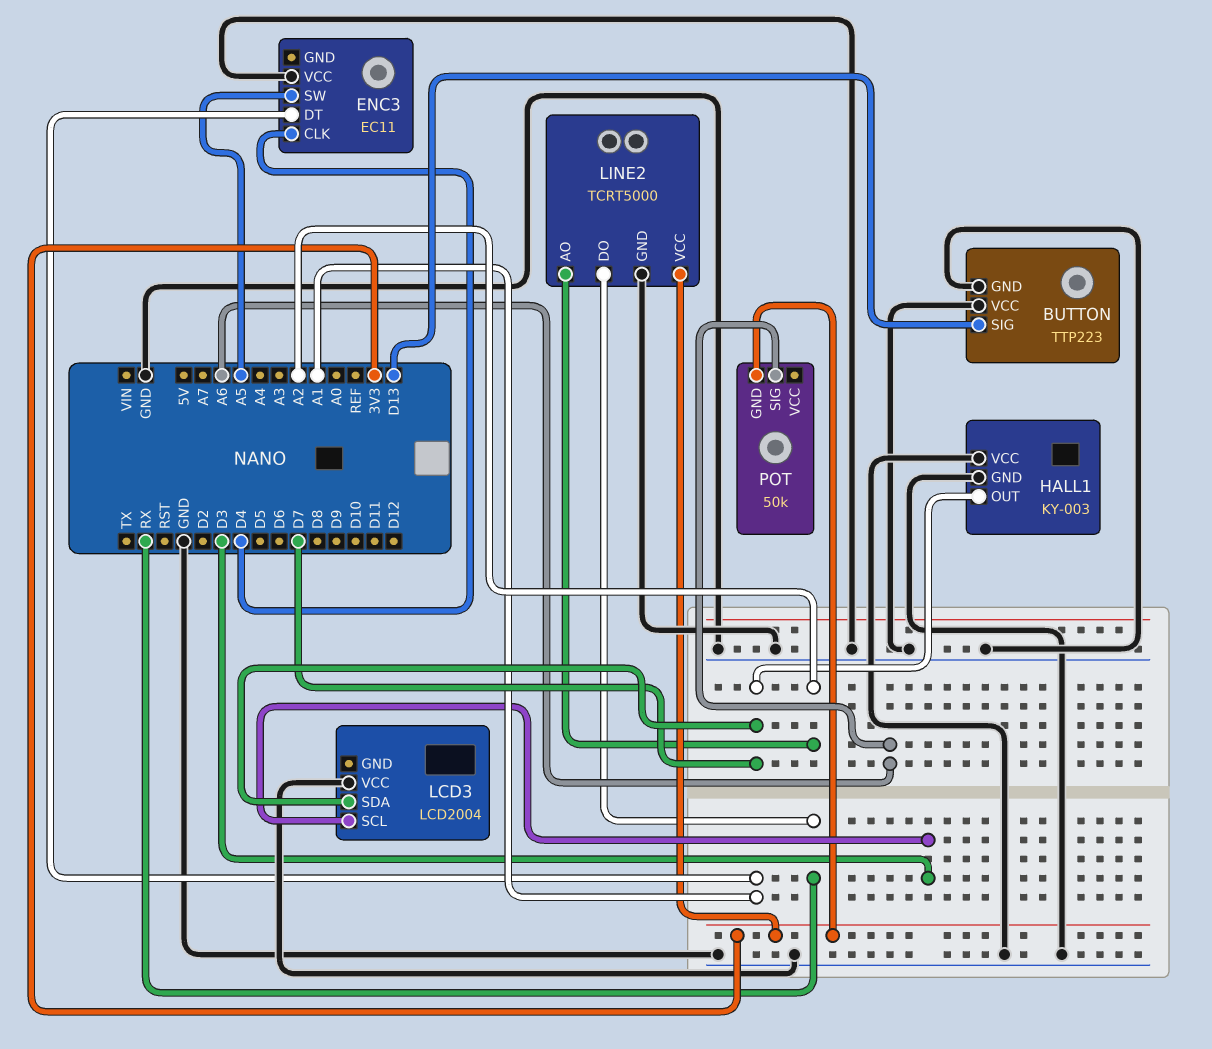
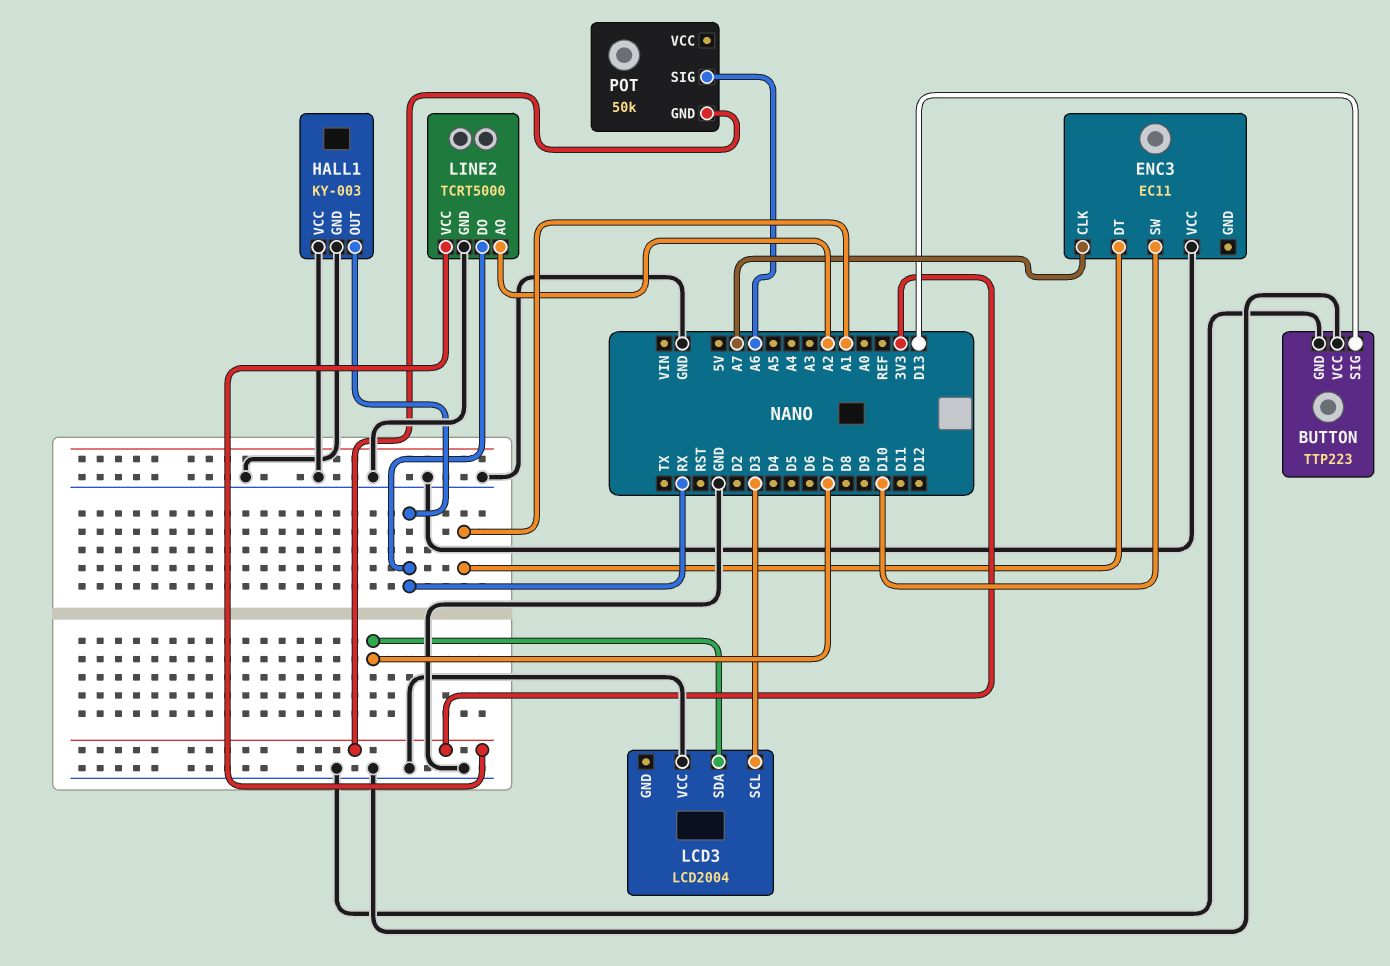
ENC3 pin CLK: D4 -> A7
ENC3 pin SW: A5 -> D10
HALL1 pin OUT: D7 -> RX

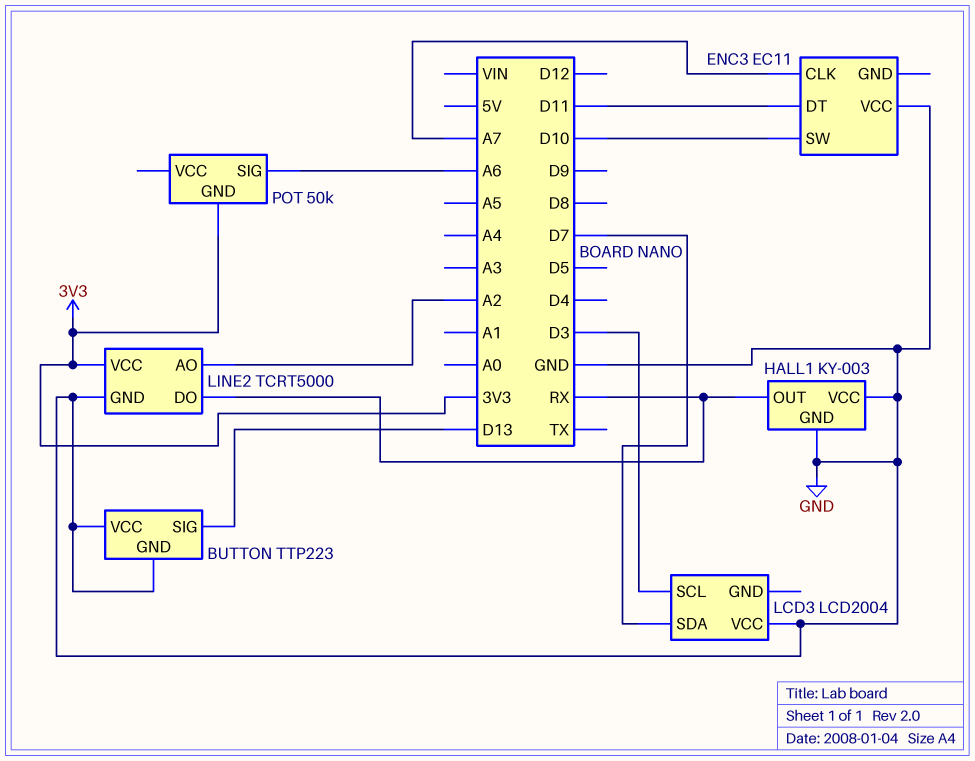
ENC3 pin DT: A1 -> D11

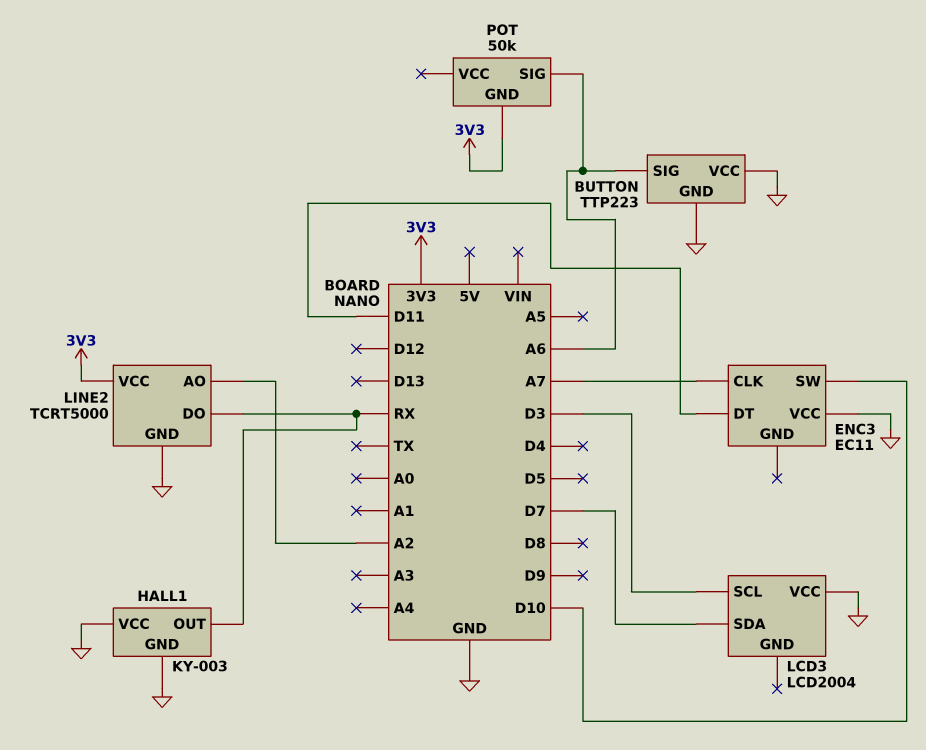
BUTTON pin SIG: D13 -> A6

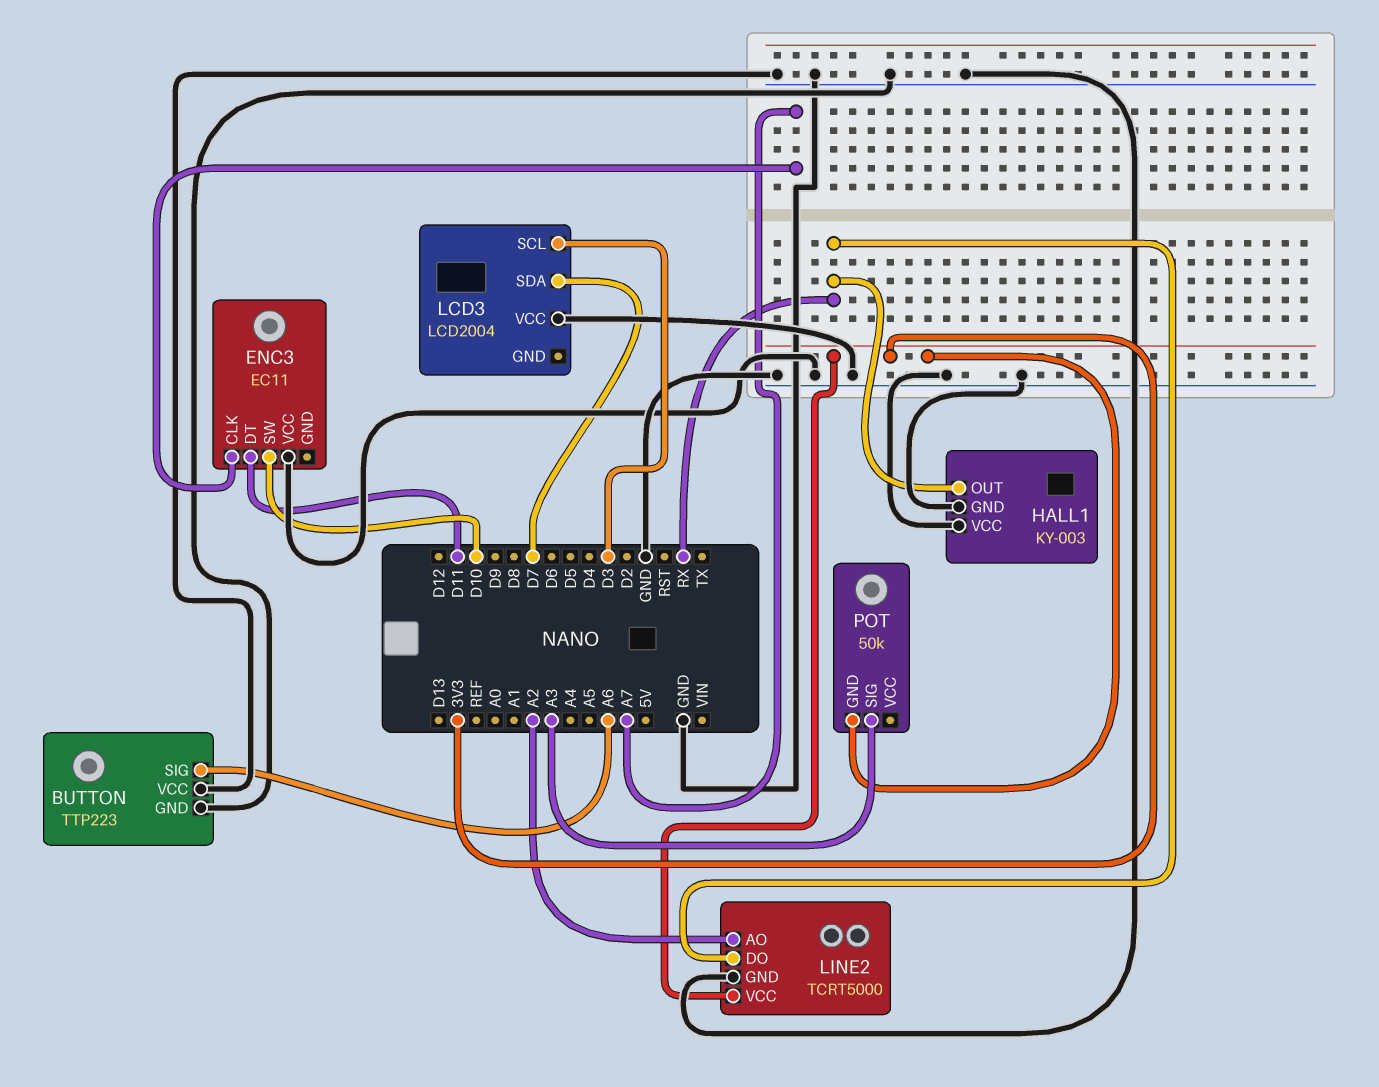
POT pin SIG: A6 -> A3

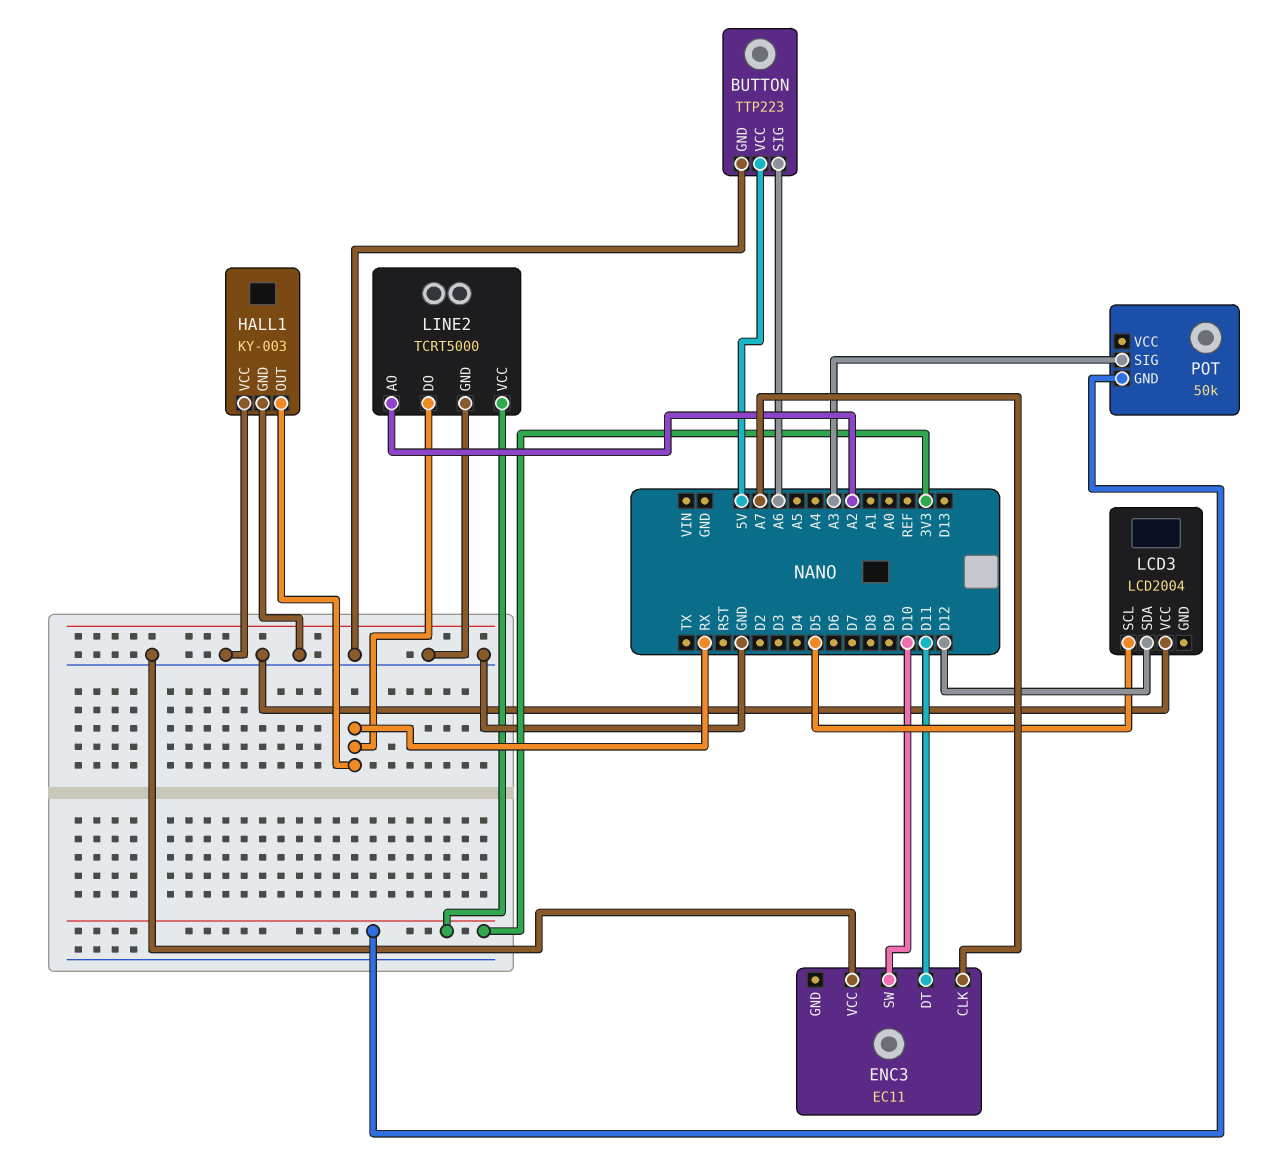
BUTTON pin VCC: GND -> 5V
LCD3 pin SCL: D3 -> D5
LCD3 pin SDA: D7 -> D12

